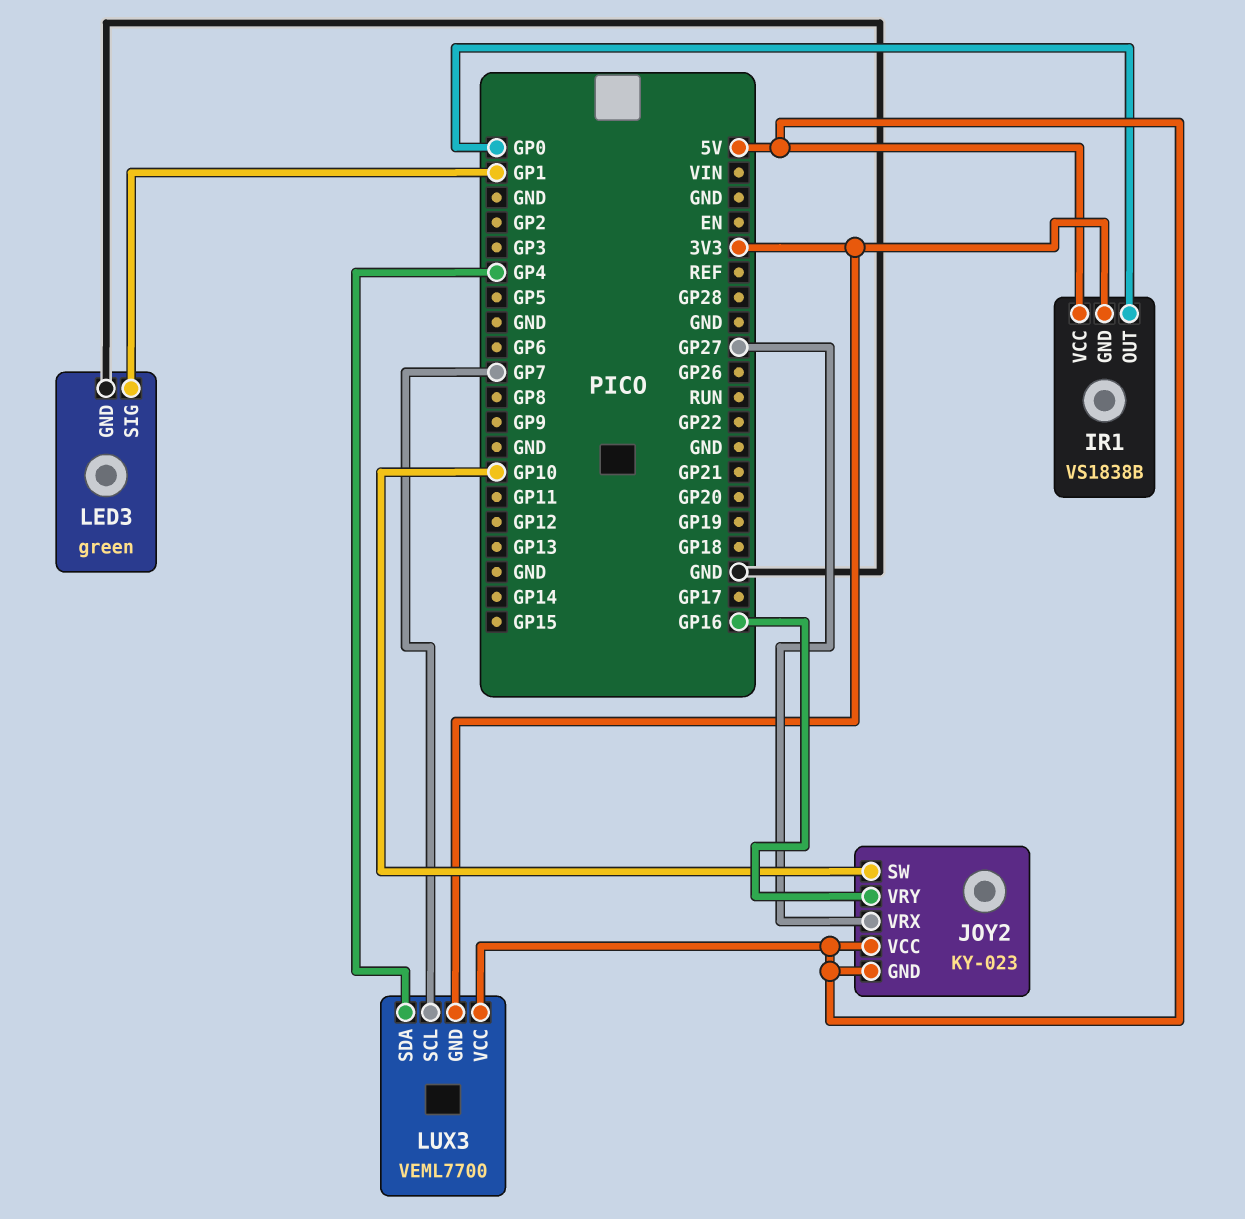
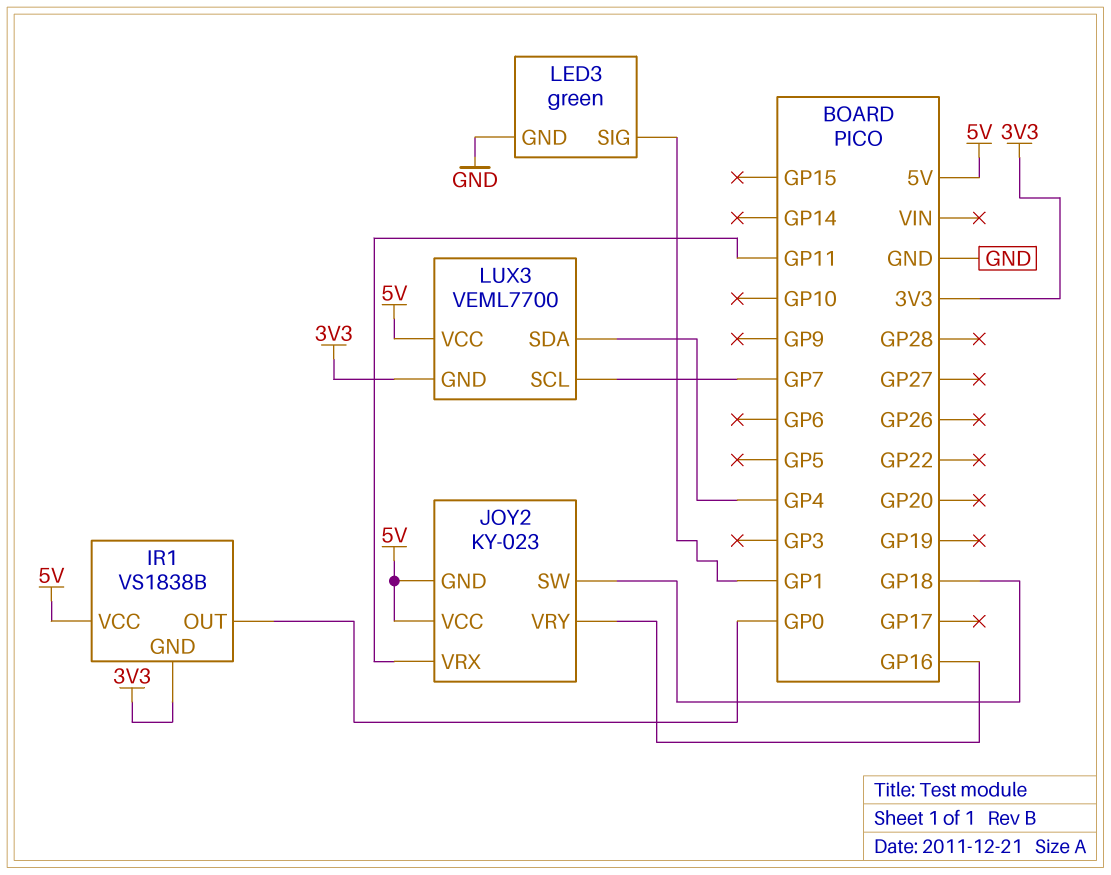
JOY2 pin SW: GP10 -> GP18
JOY2 pin VRX: GP27 -> GP11

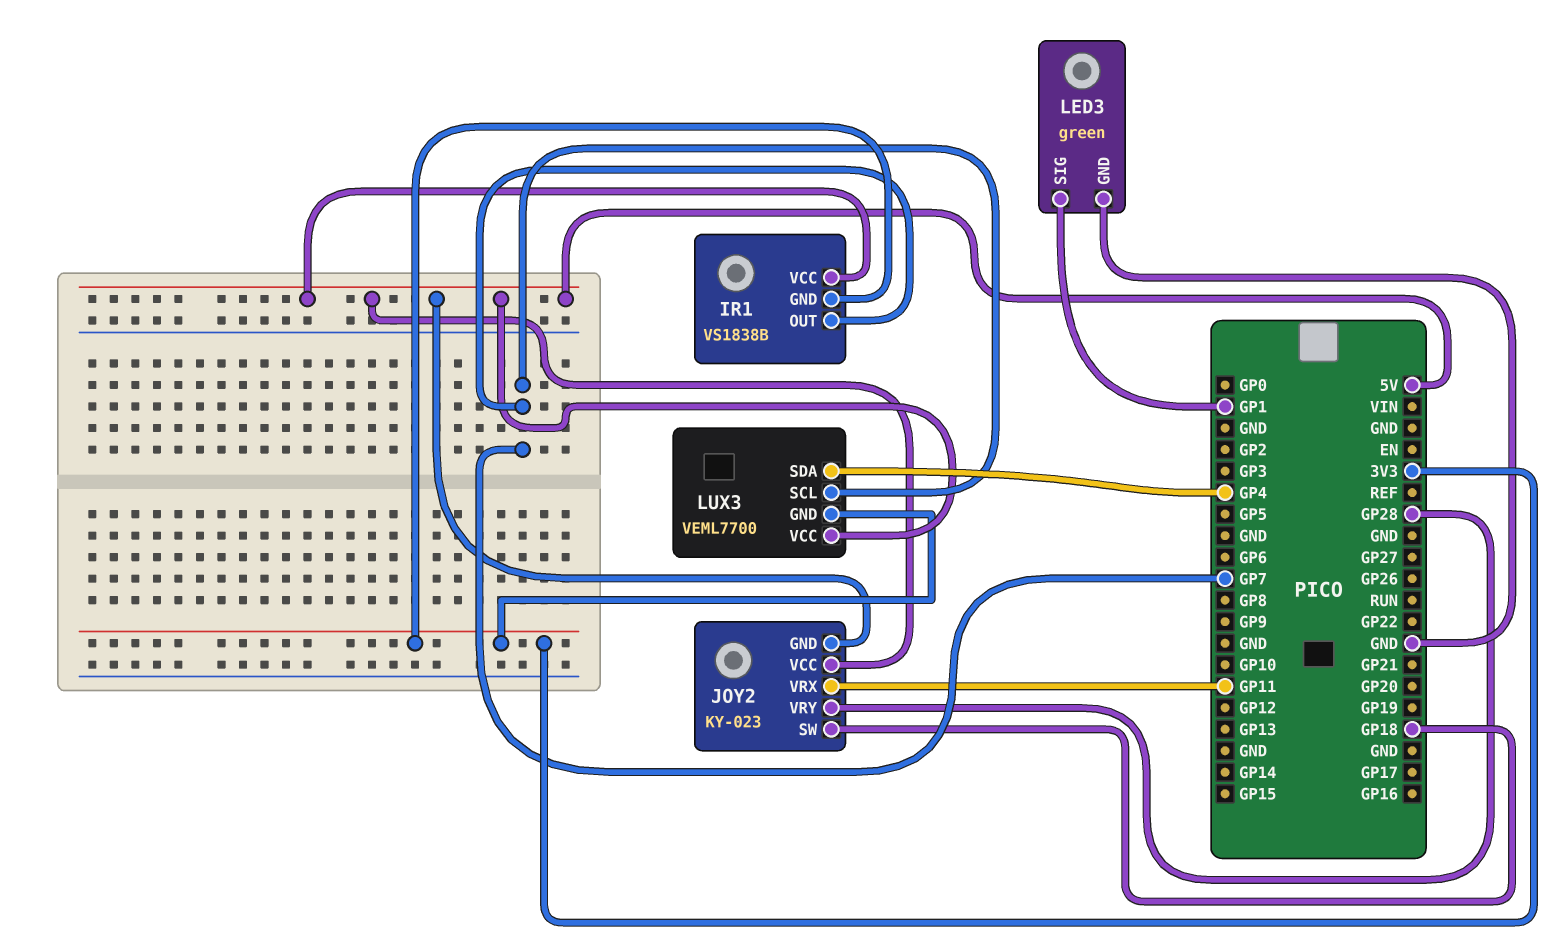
IR1 pin OUT: GP0 -> GP7
JOY2 pin VRY: GP16 -> GP28

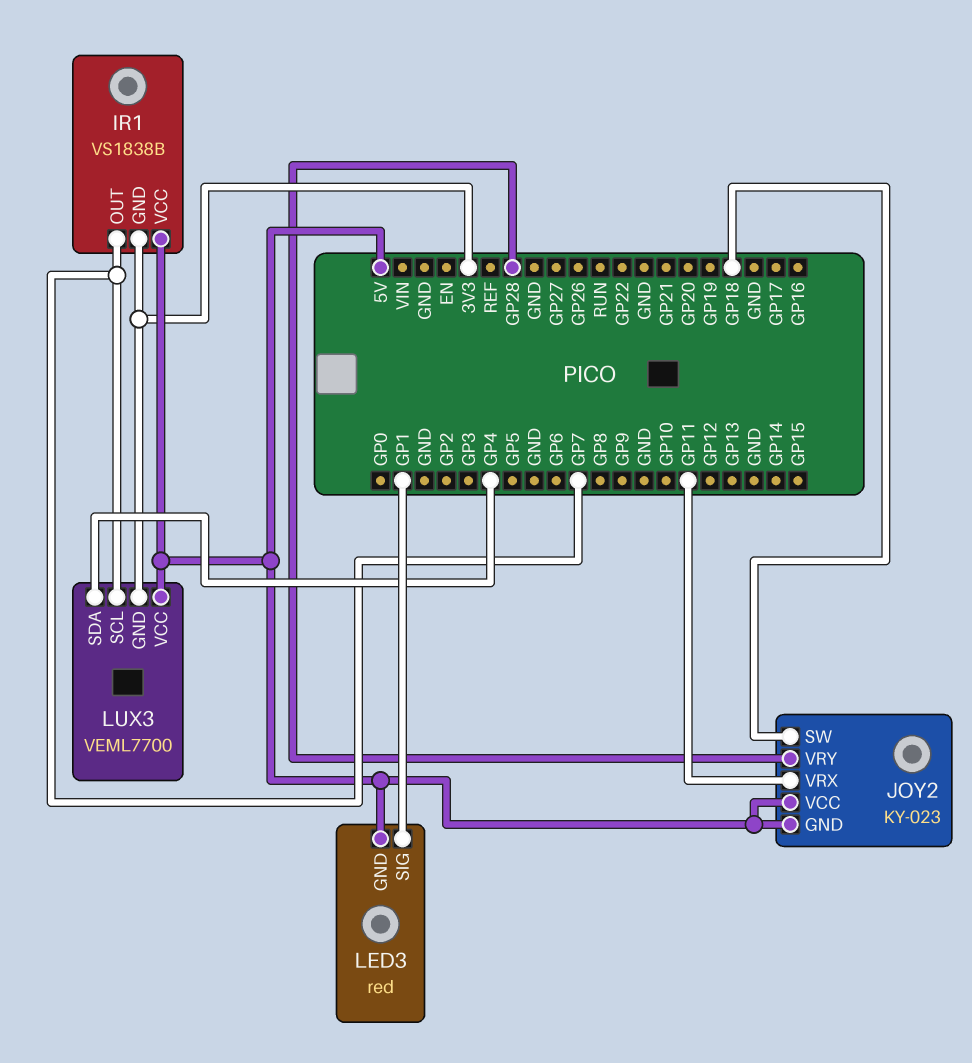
LED3: green -> red
LED3 pin GND: GND -> 5V

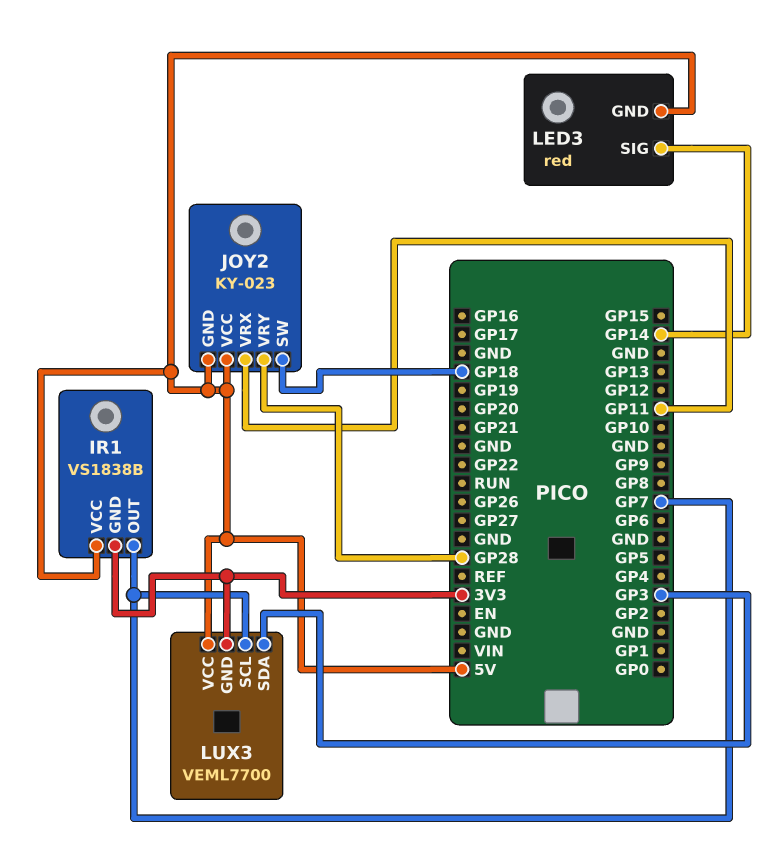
LED3 pin SIG: GP1 -> GP14
LUX3 pin SDA: GP4 -> GP3

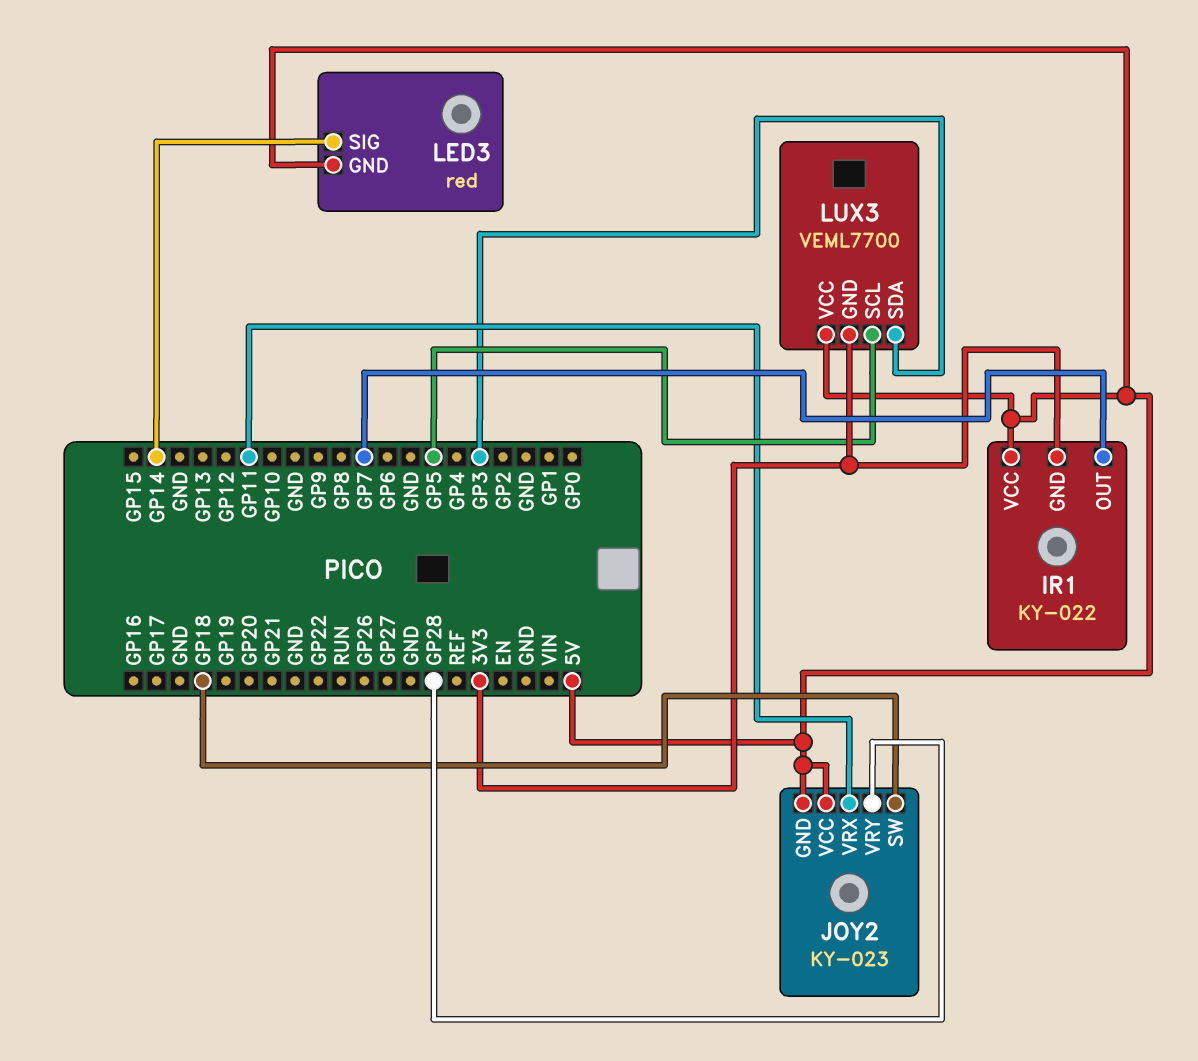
IR1: VS1838B -> KY-022
LUX3 pin SCL: GP7 -> GP5

